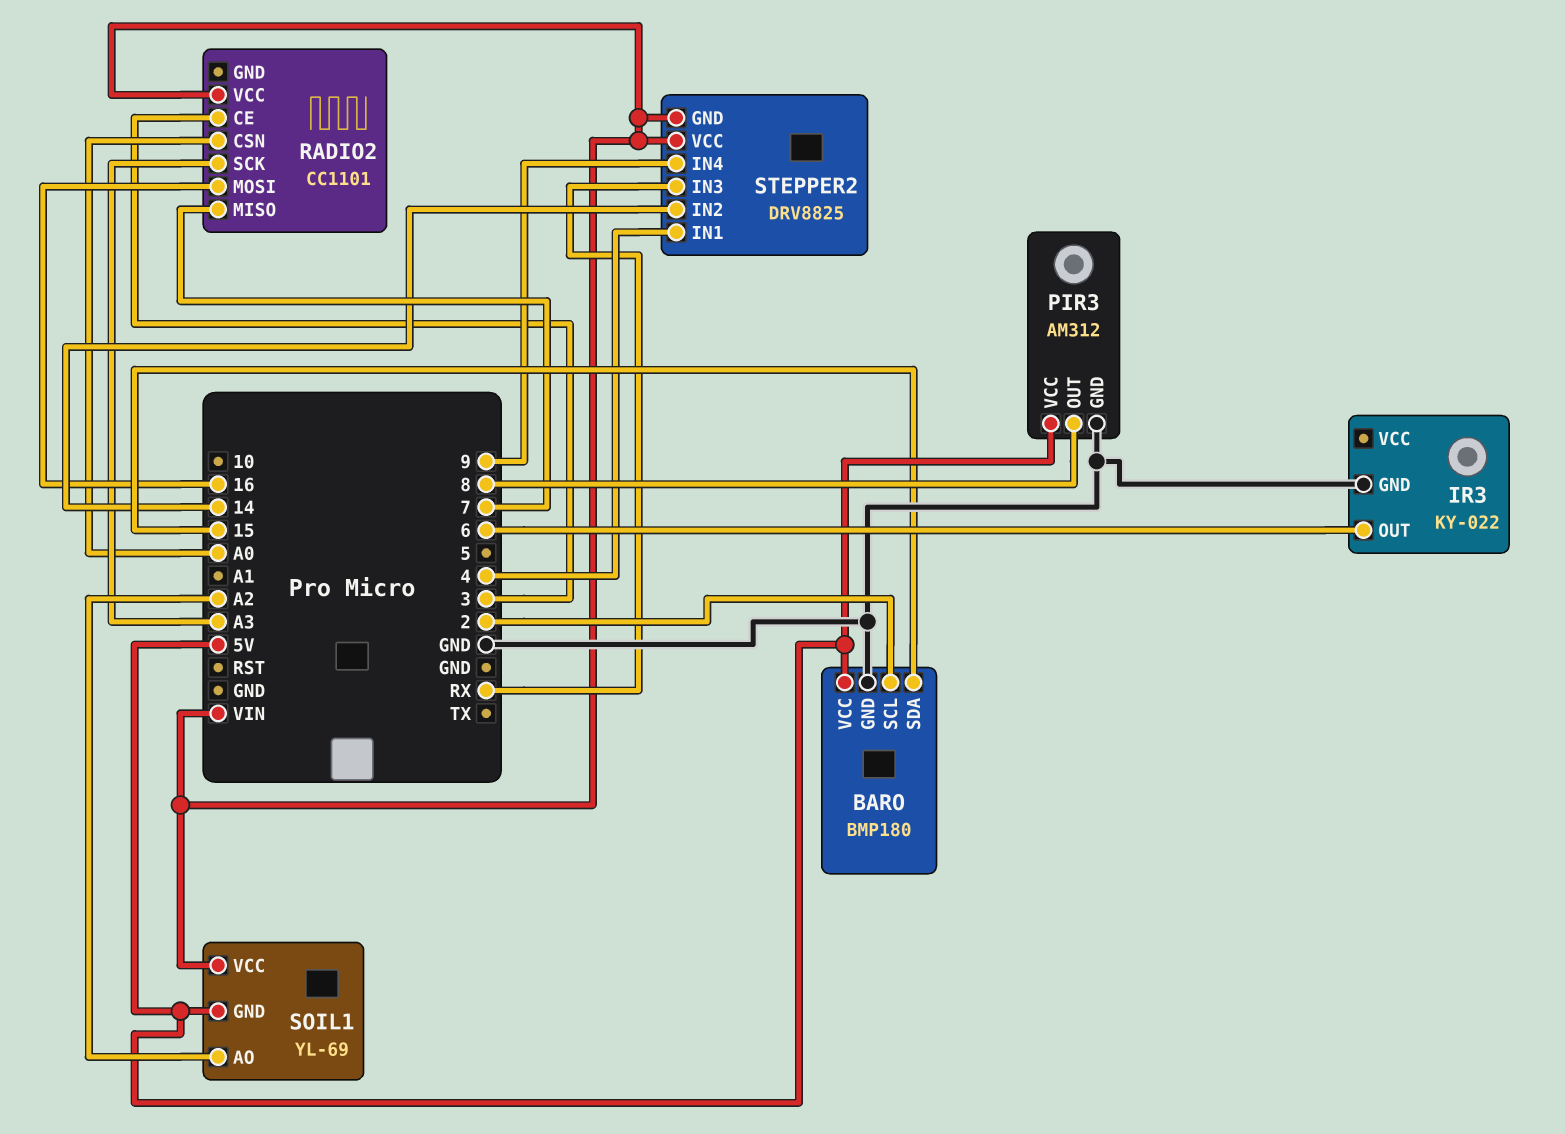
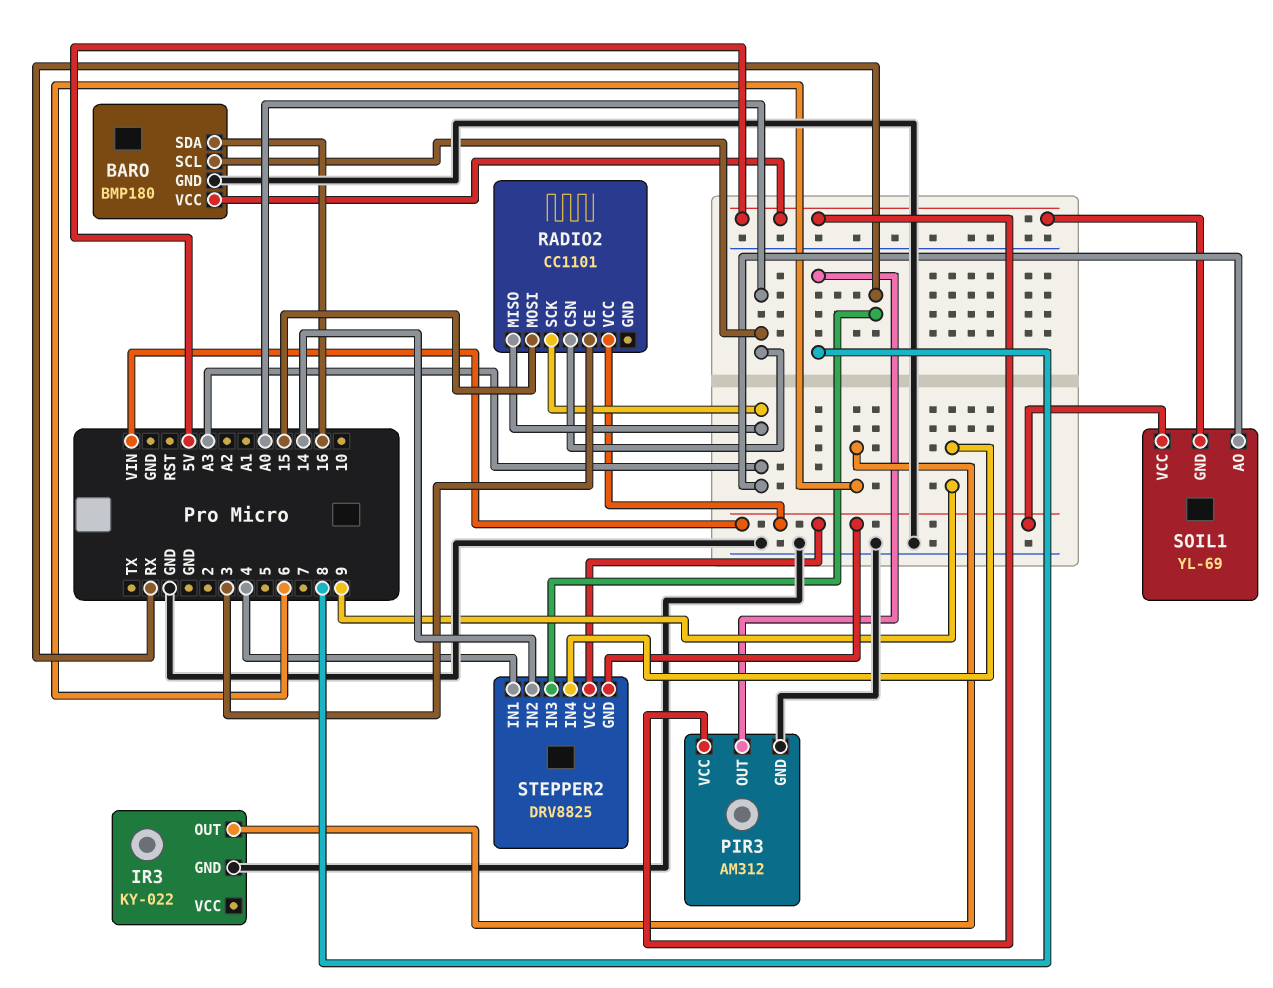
BARO pin SCL: 2 -> A0
BARO pin SDA: 15 -> 16
RADIO2 pin MISO: 7 -> A3
RADIO2 pin MOSI: 16 -> 15
SOIL1 pin AO: A2 -> A3

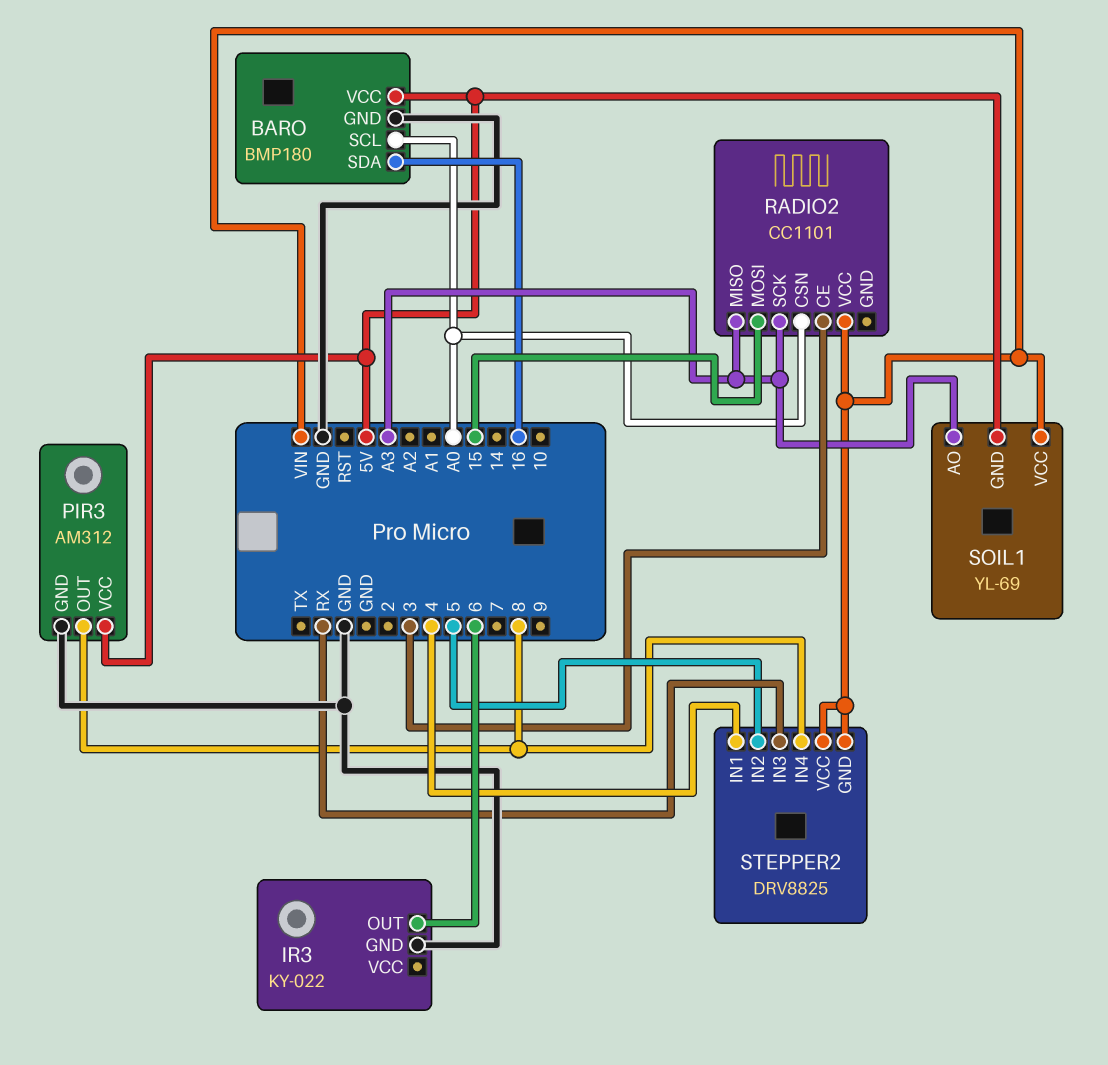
STEPPER2 pin IN2: 14 -> 5
STEPPER2 pin IN4: 9 -> 8

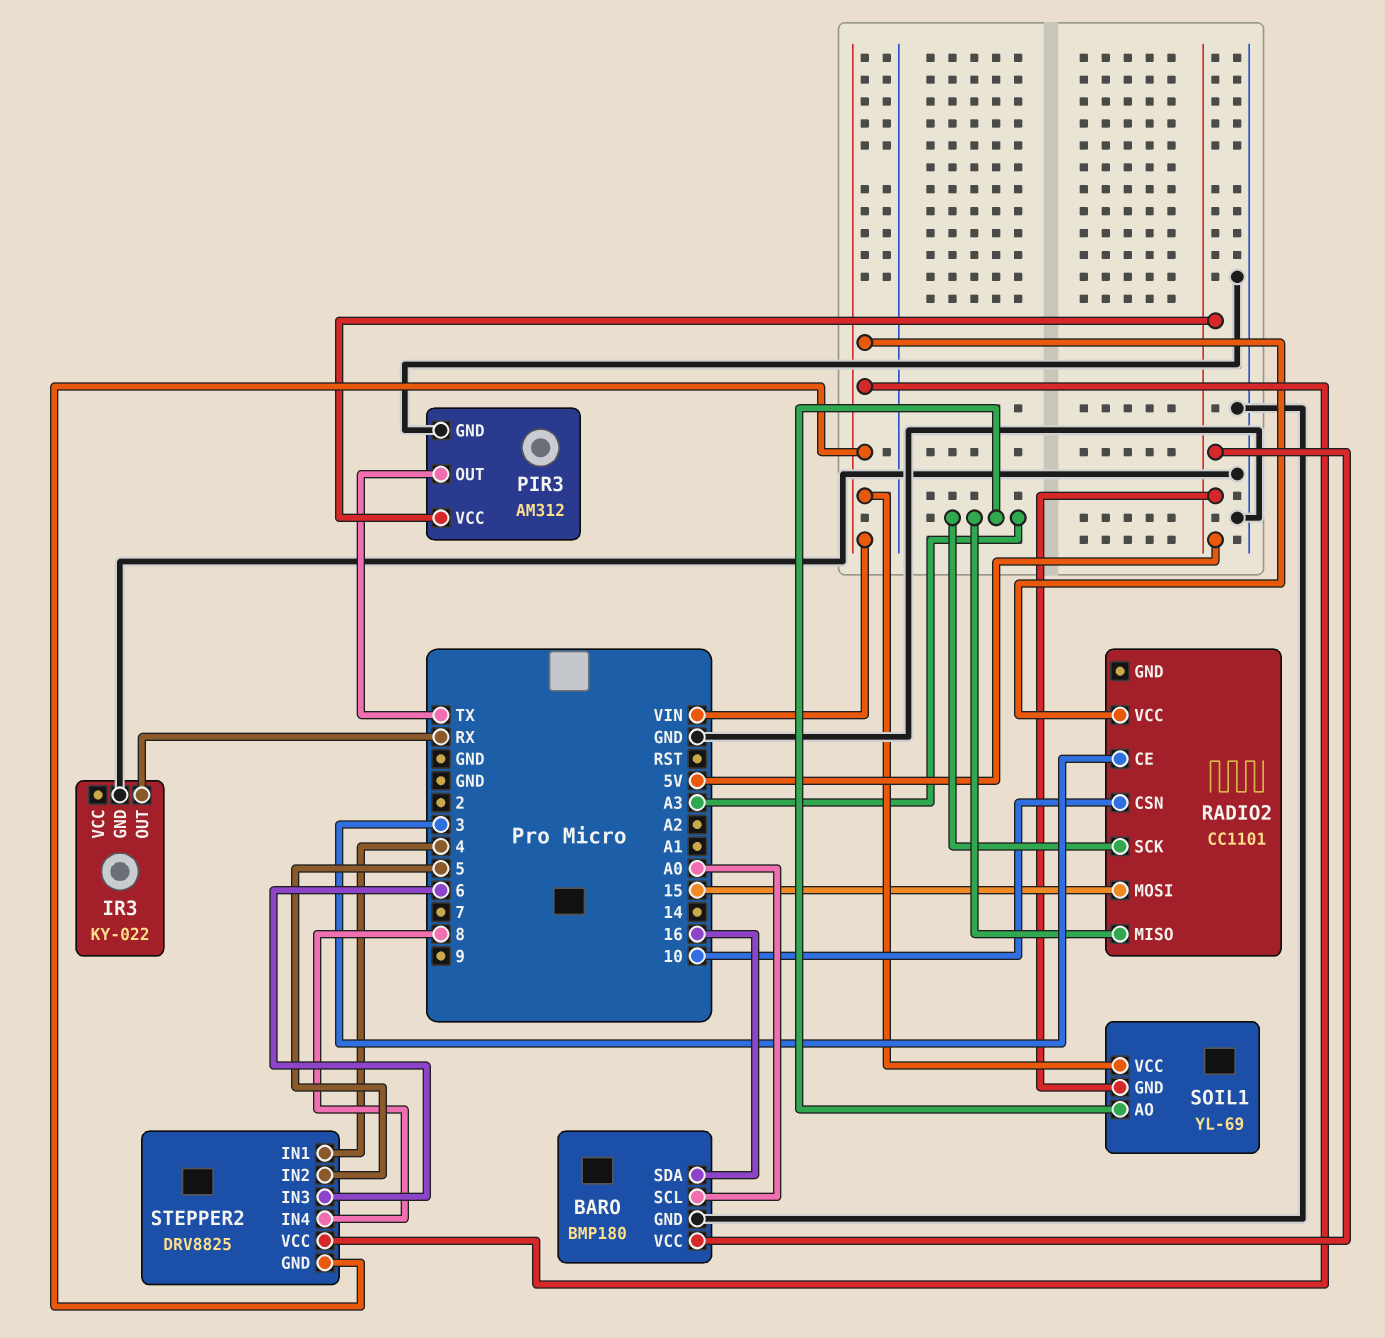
IR3 pin OUT: 6 -> RX
PIR3 pin OUT: 8 -> TX
RADIO2 pin CSN: A0 -> 10
STEPPER2 pin IN3: RX -> 6

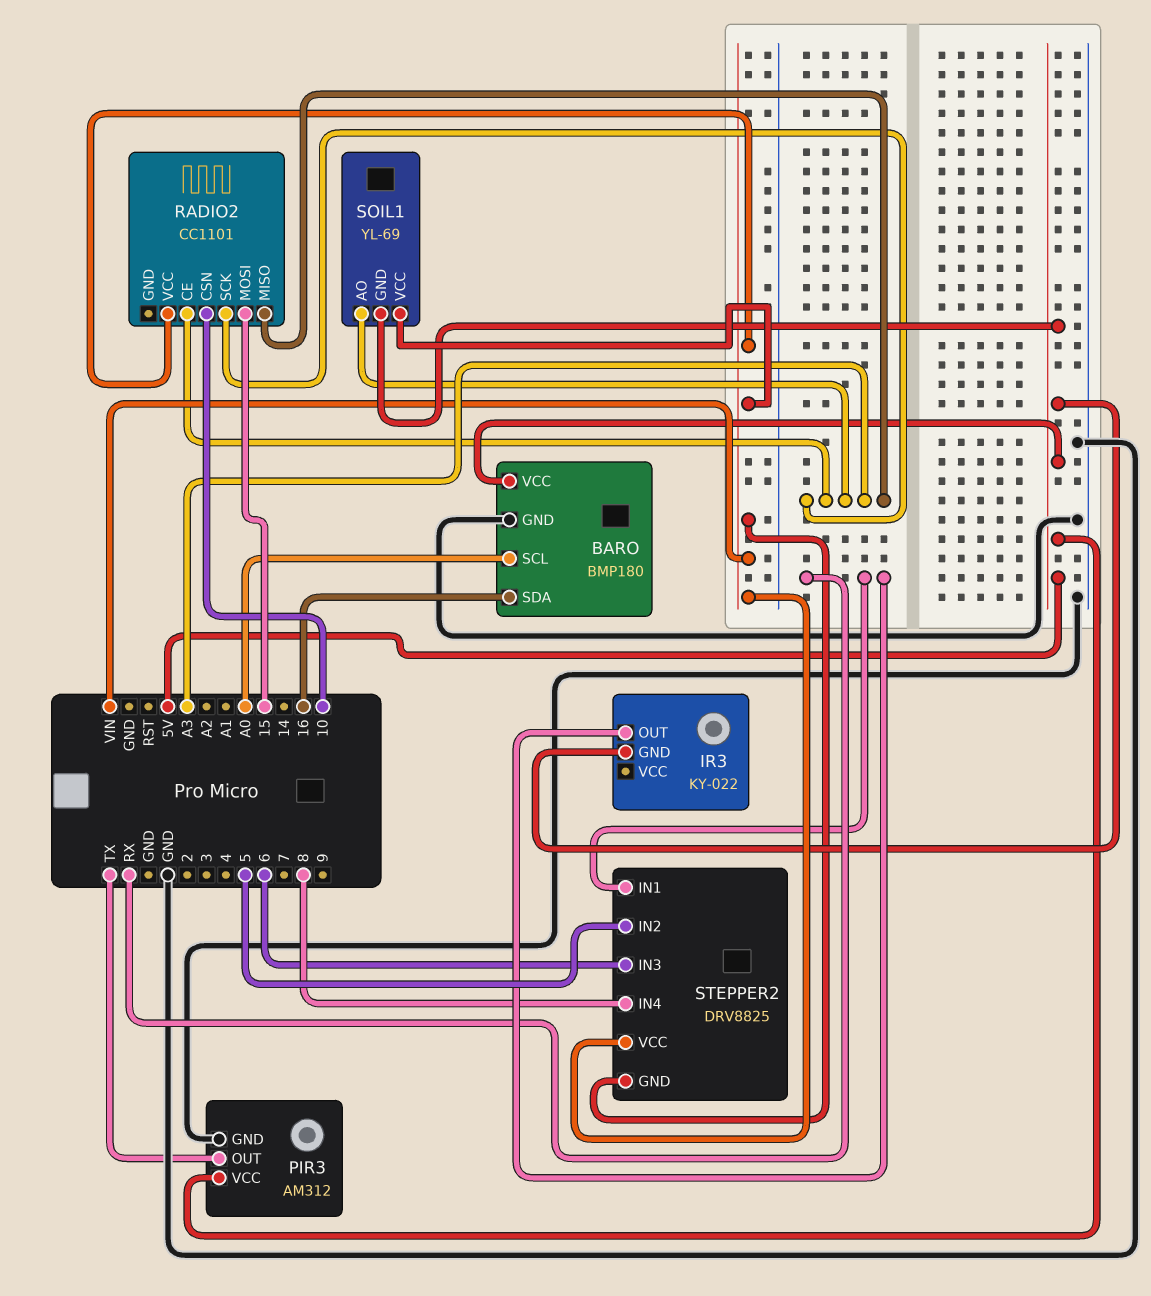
IR3 pin GND: GND -> 5V
RADIO2 pin CE: 3 -> A3
STEPPER2 pin IN1: 4 -> RX

